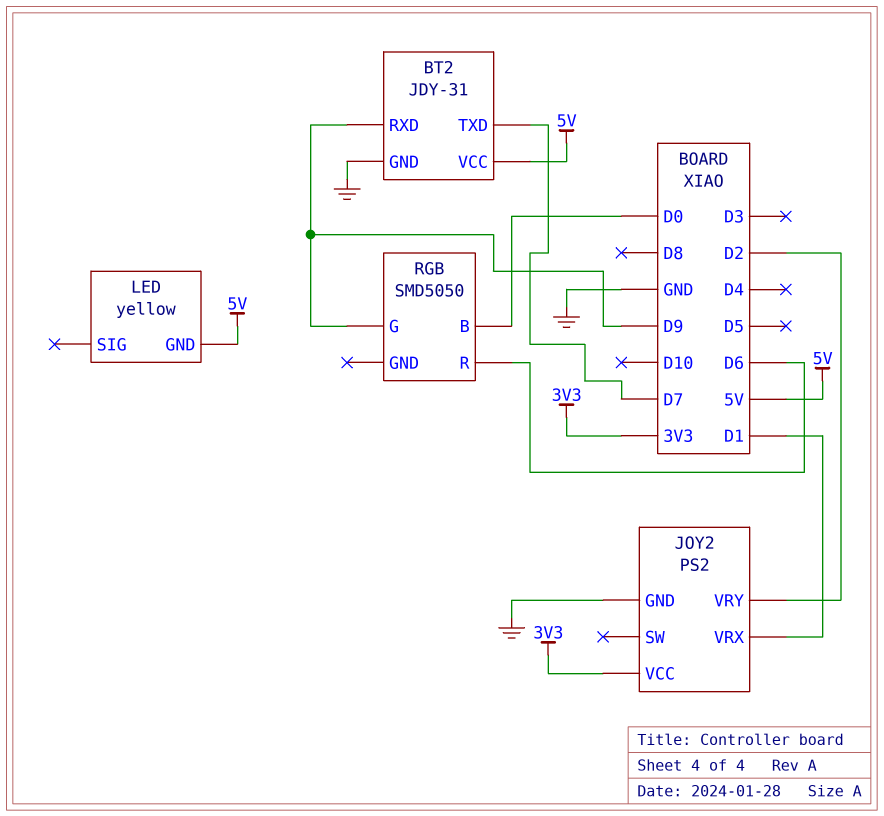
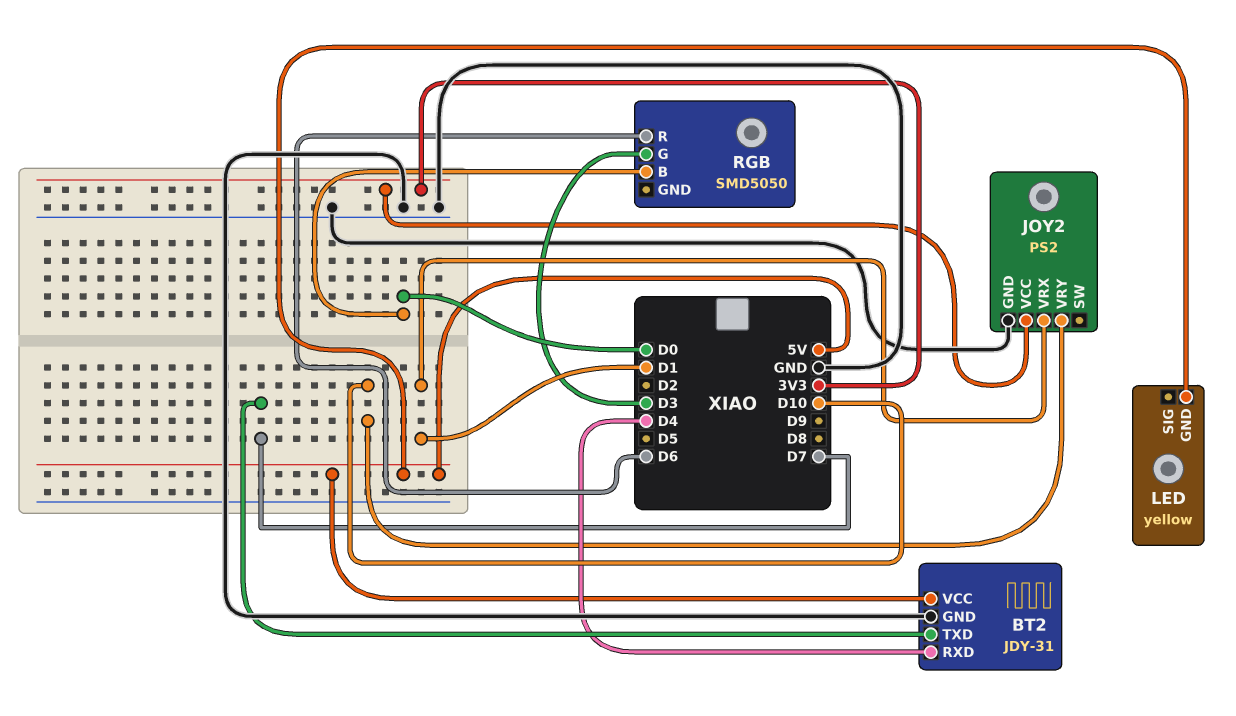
BT2 pin RXD: D9 -> D4
JOY2 pin VRY: D2 -> D10
RGB pin G: D9 -> D3

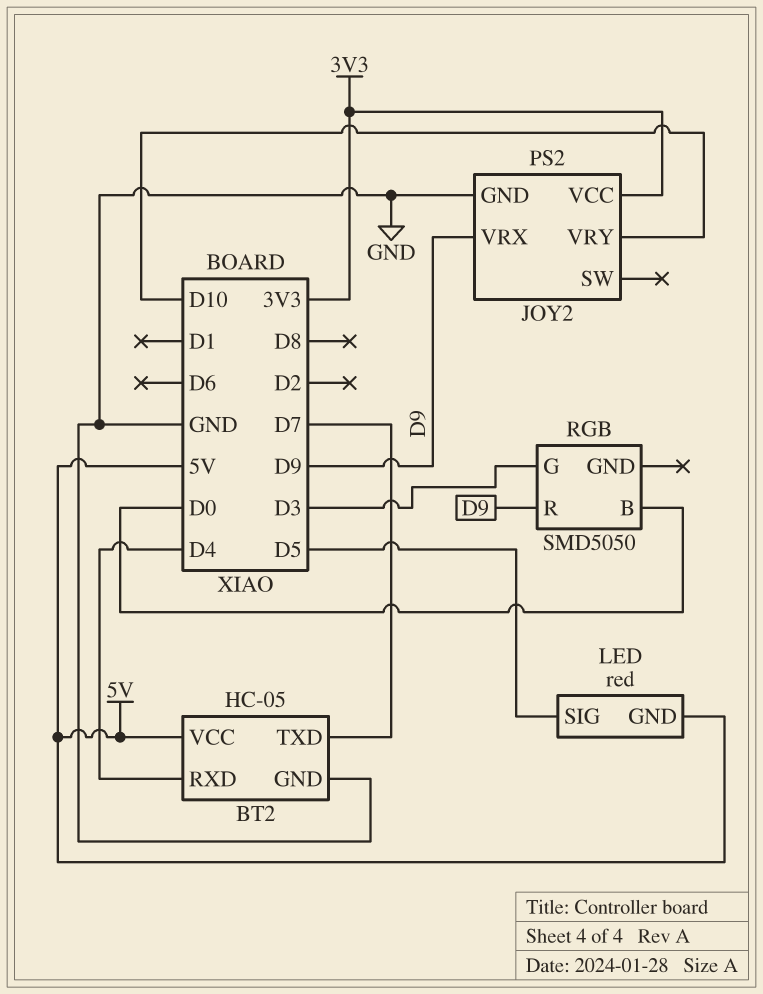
BT2: JDY-31 -> HC-05
JOY2 pin VRX: D1 -> D9
LED: yellow -> red
LED pin SIG: none -> D5
RGB pin R: D6 -> D9

